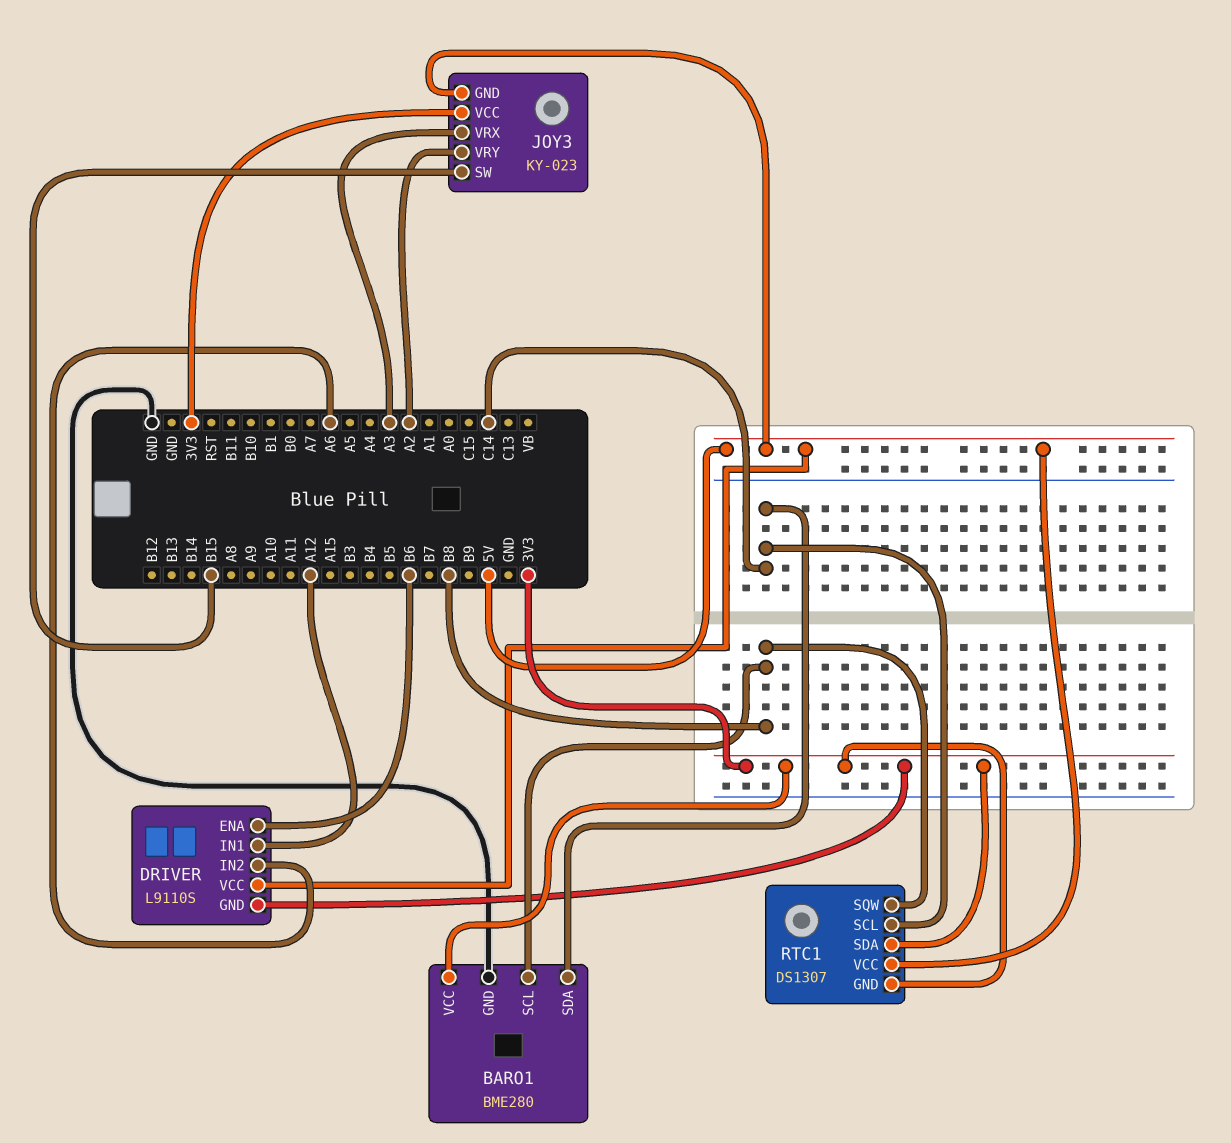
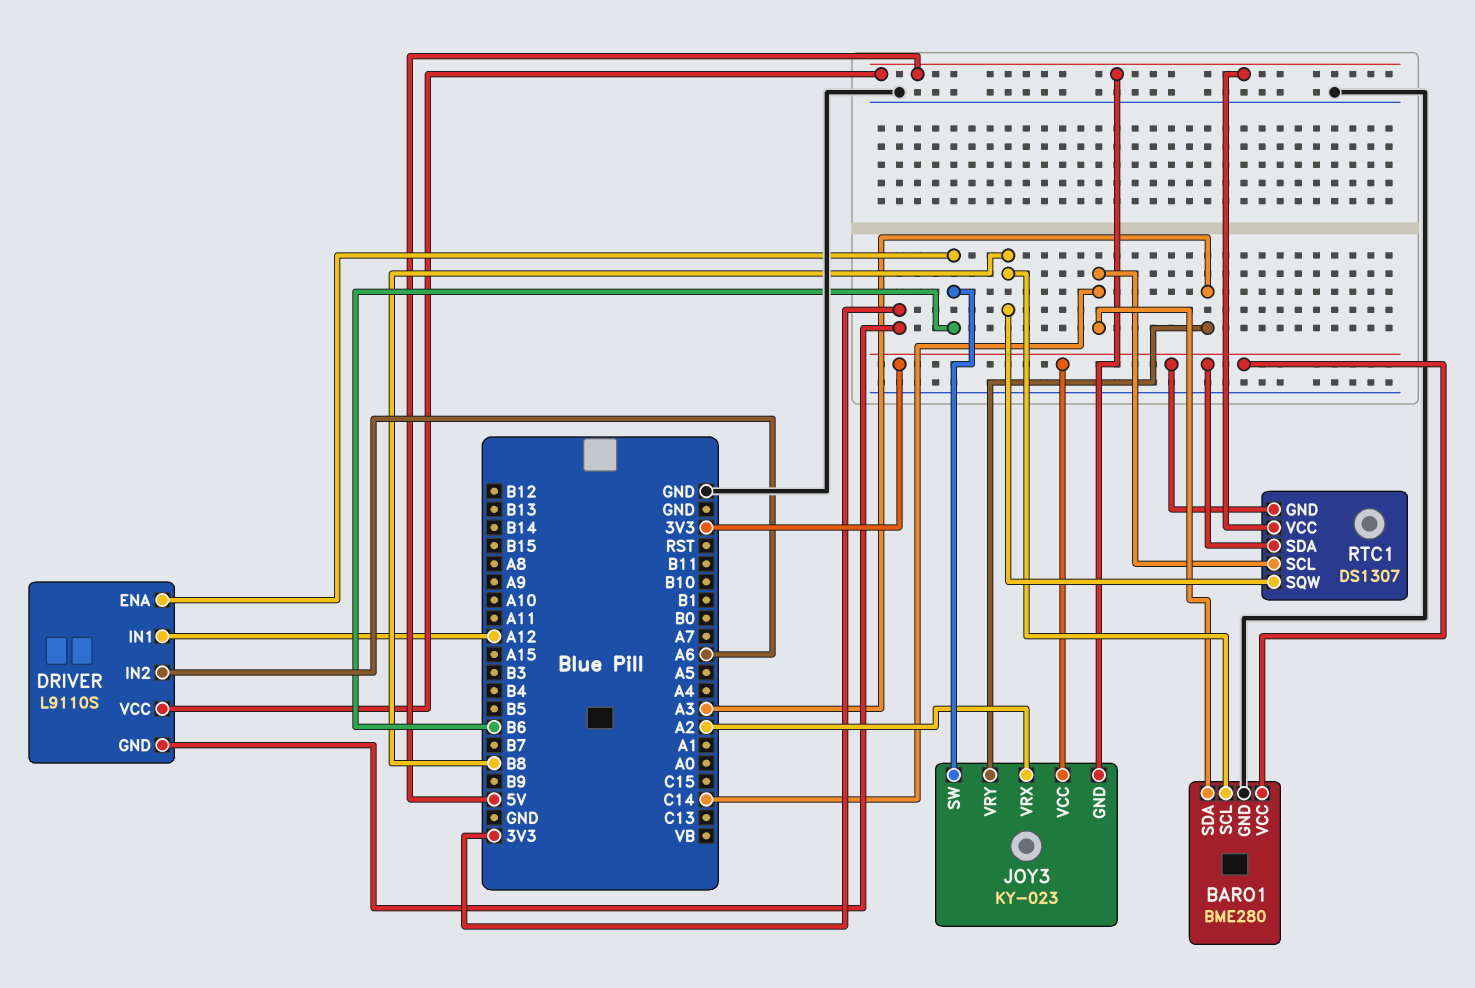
JOY3 pin SW: B15 -> B6
JOY3 pin VRX: A3 -> A2
JOY3 pin VRY: A2 -> A3

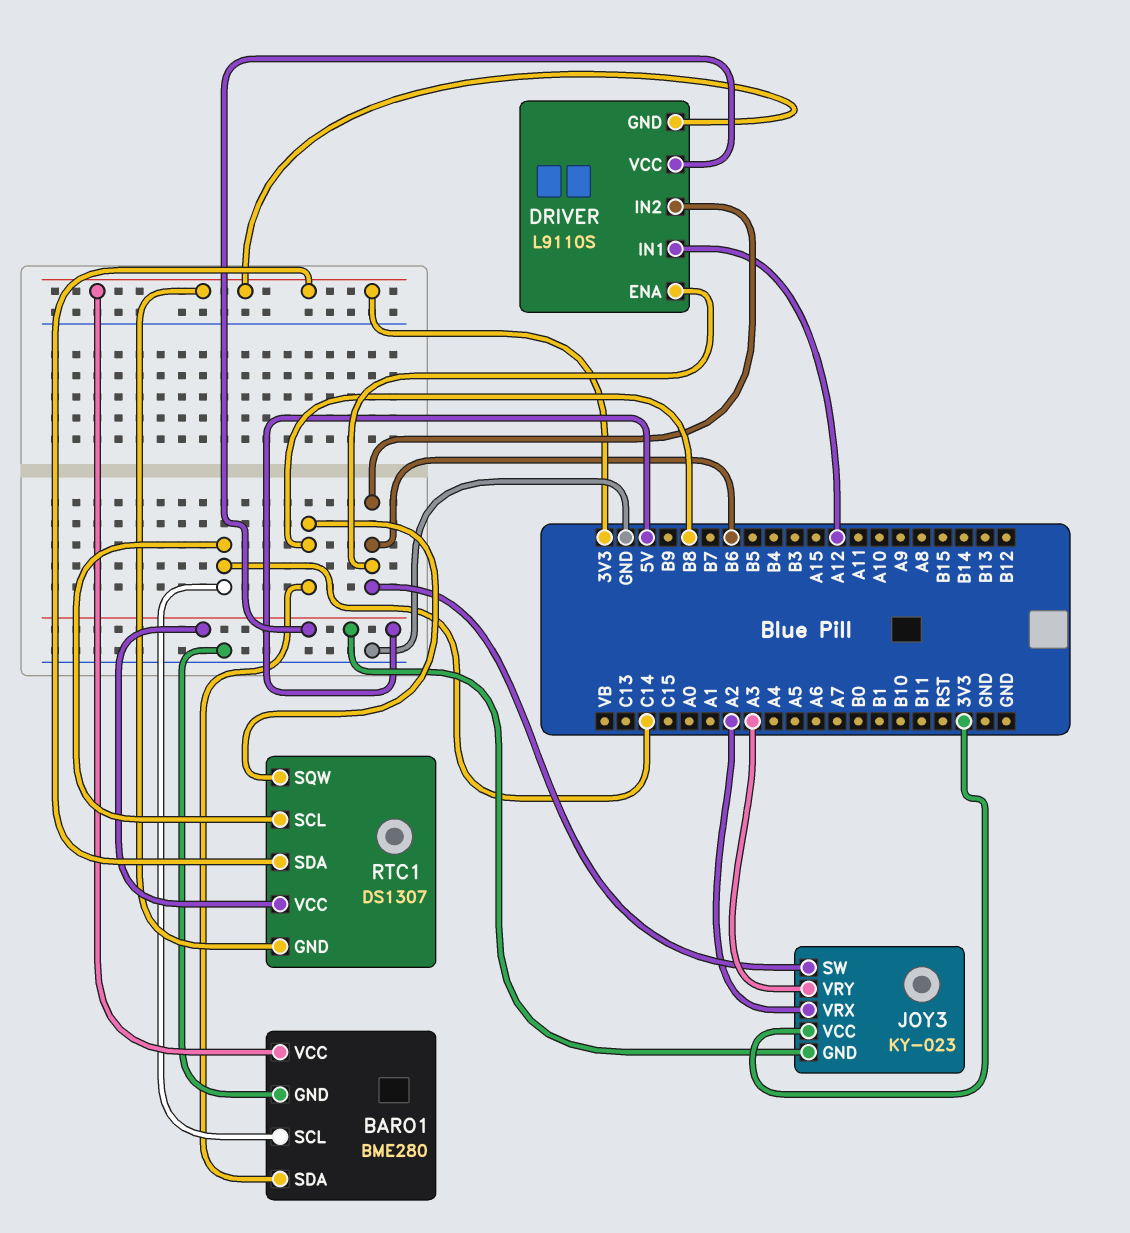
BARO1 pin SCL: B8 -> C14
BARO1 pin SDA: C14 -> B8
DRIVER pin IN2: A6 -> B6

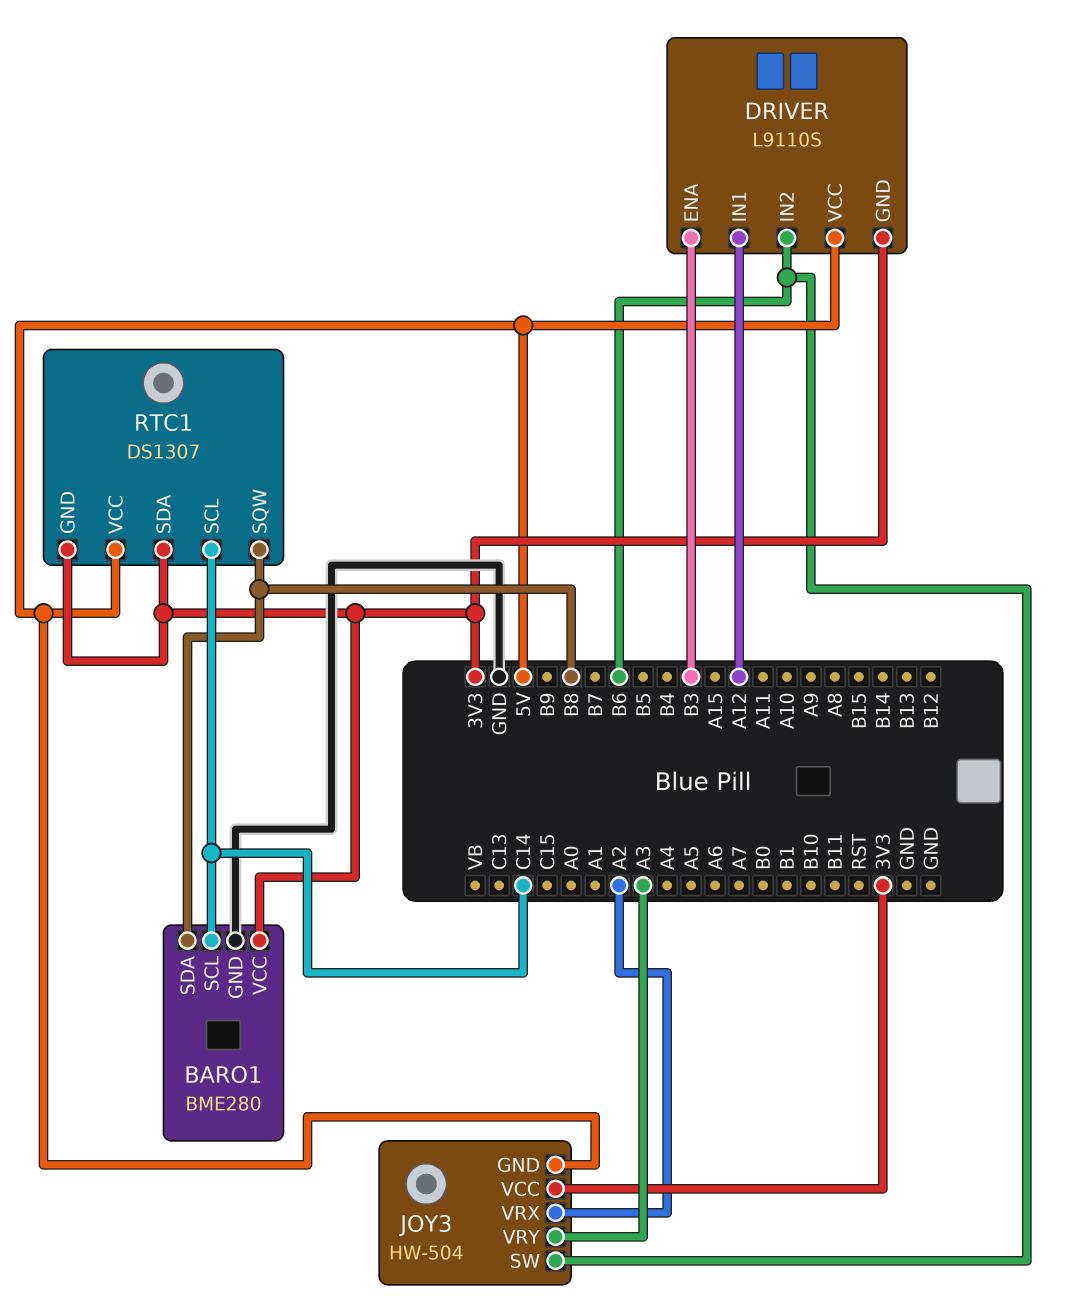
DRIVER pin ENA: B6 -> B3
JOY3: KY-023 -> HW-504

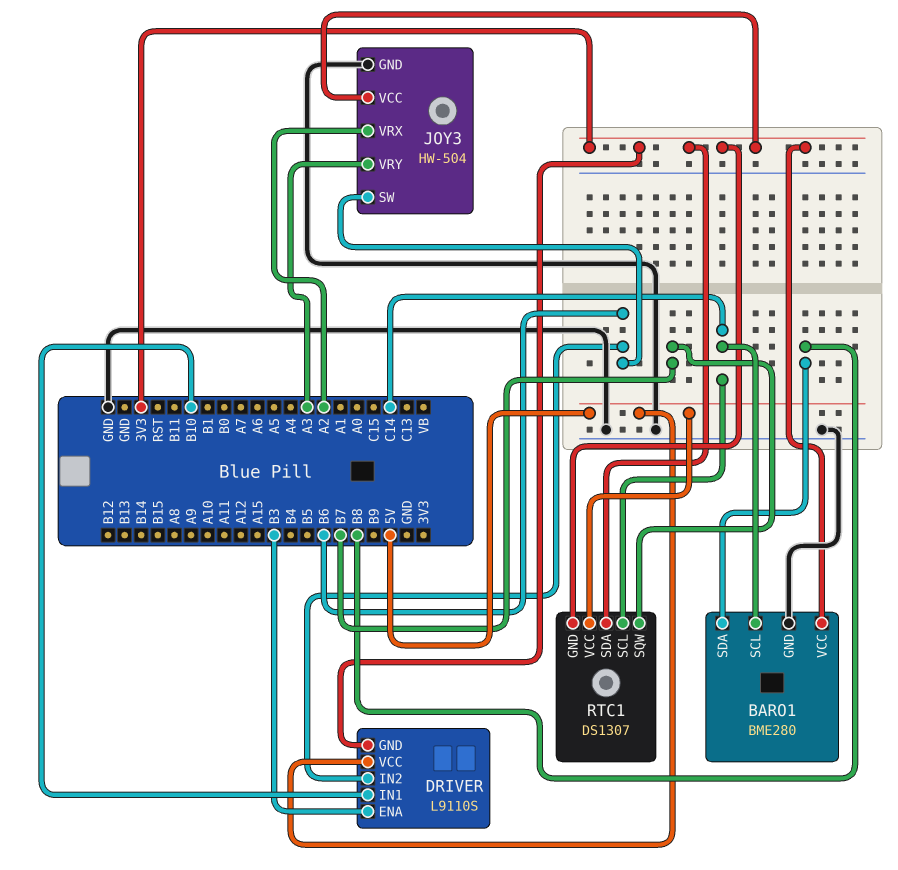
DRIVER pin IN1: A12 -> B10
JOY3 pin GND: 5V -> GND
RTC1 pin SQW: B8 -> B7

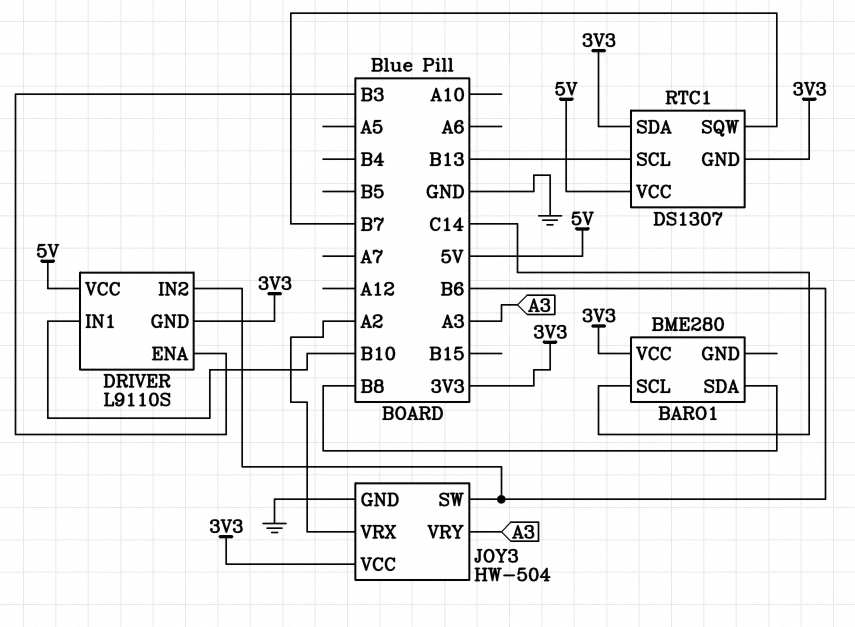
BARO1 pin GND: GND -> none
RTC1 pin SCL: C14 -> B13

